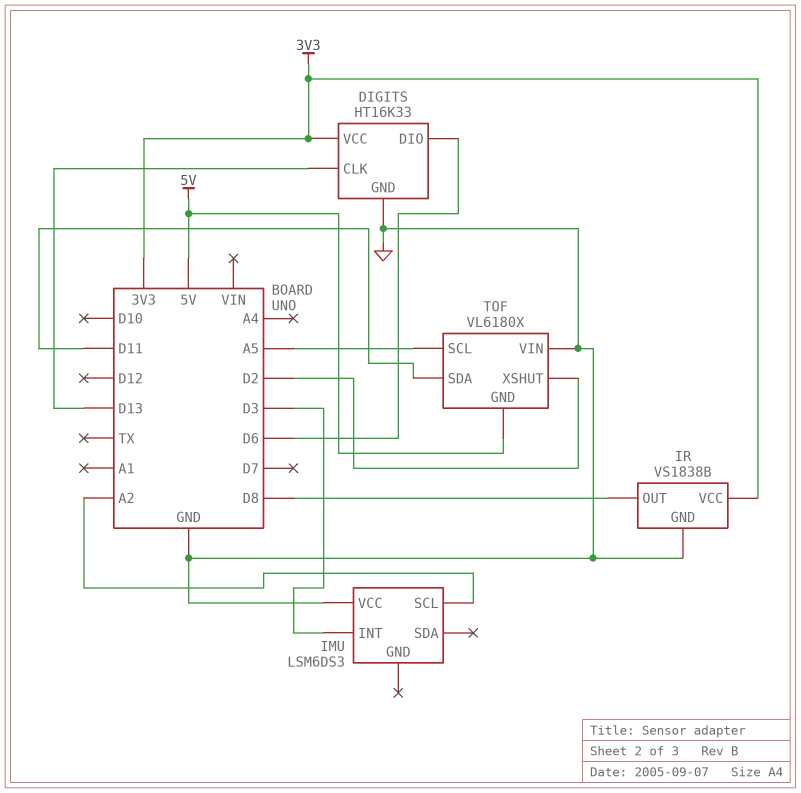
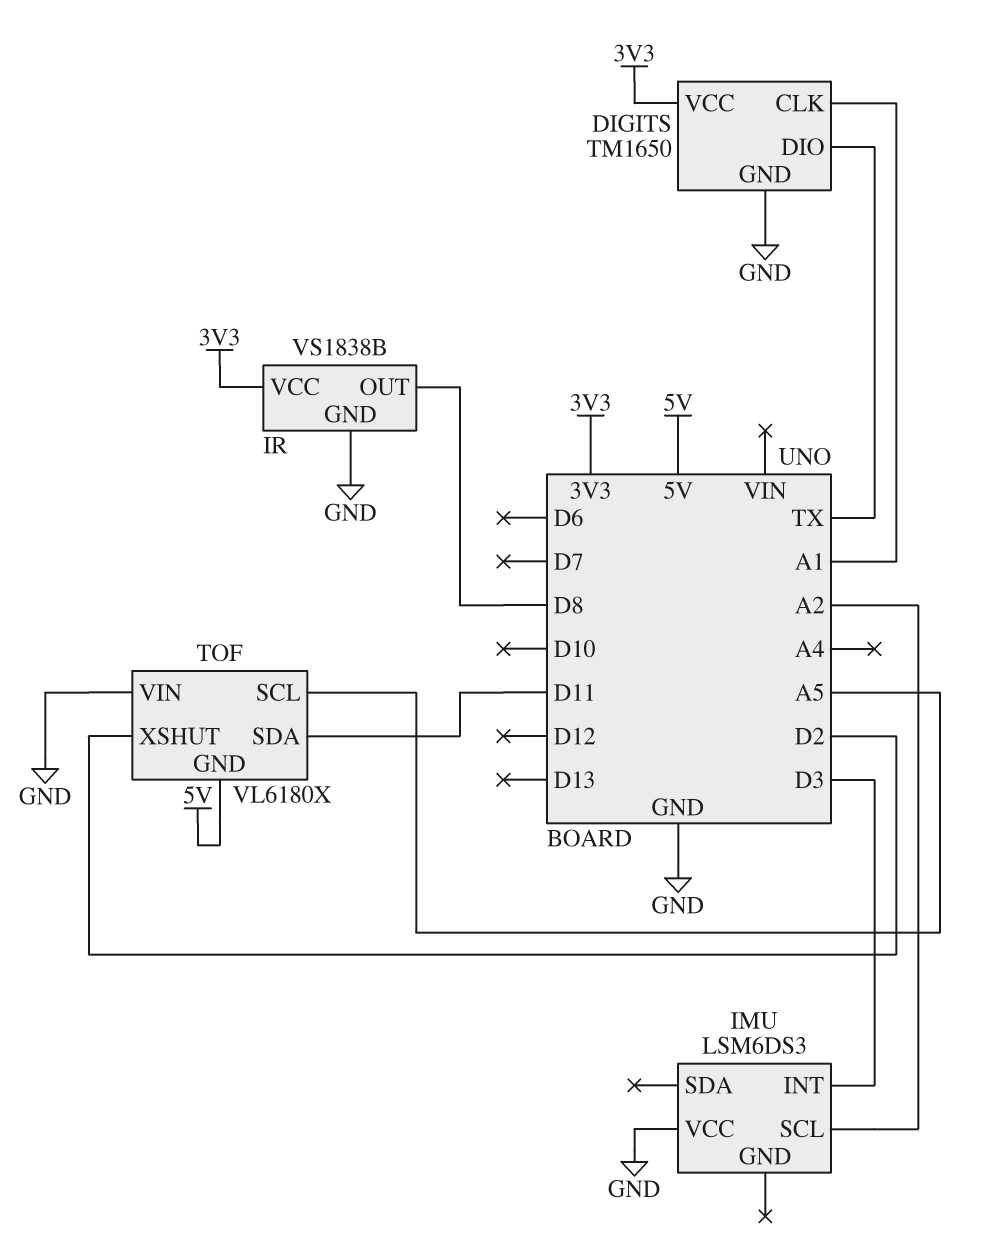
DIGITS: HT16K33 -> TM1650
DIGITS pin CLK: D13 -> A1
DIGITS pin DIO: D6 -> TX

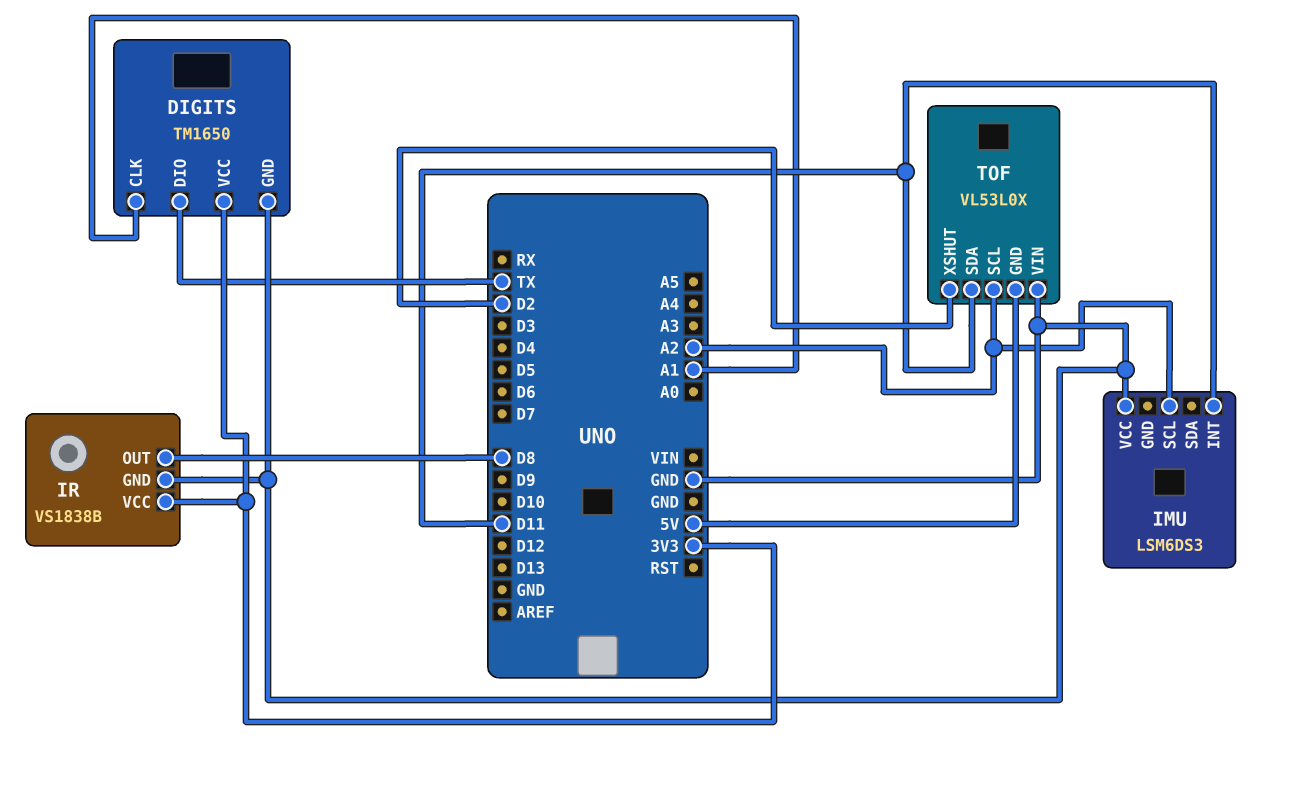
IMU pin INT: D3 -> D11
TOF: VL6180X -> VL53L0X
TOF pin SCL: A5 -> A2

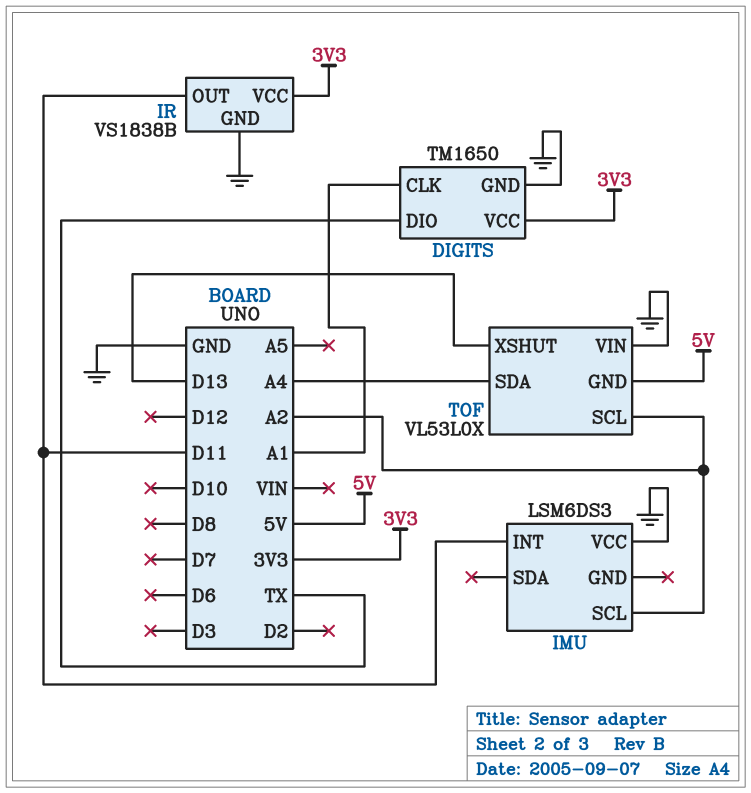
IR pin OUT: D8 -> D11
TOF pin SDA: D11 -> A4
TOF pin XSHUT: D2 -> D13

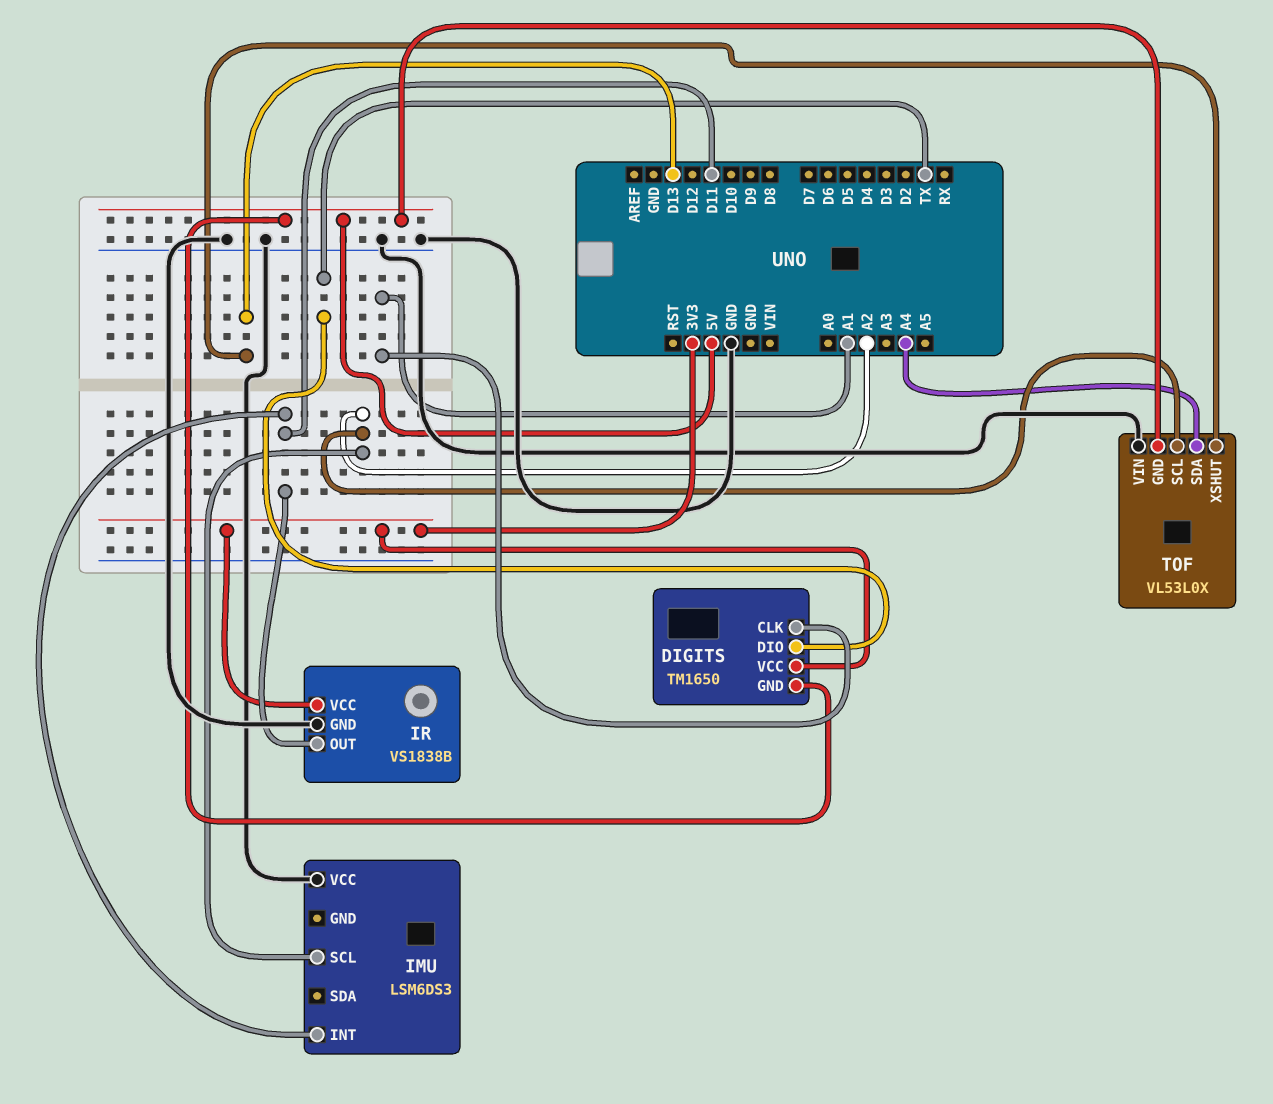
DIGITS pin GND: GND -> 5V

